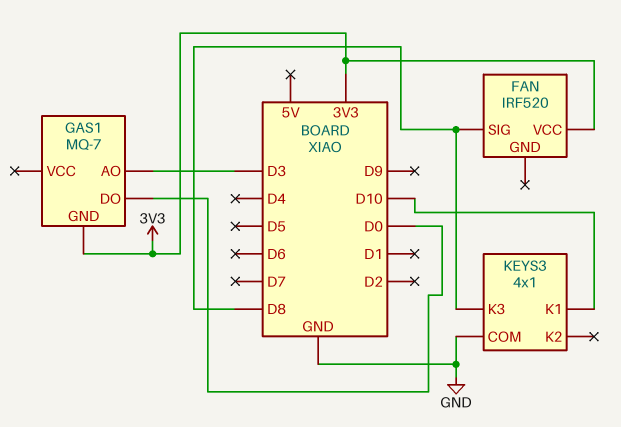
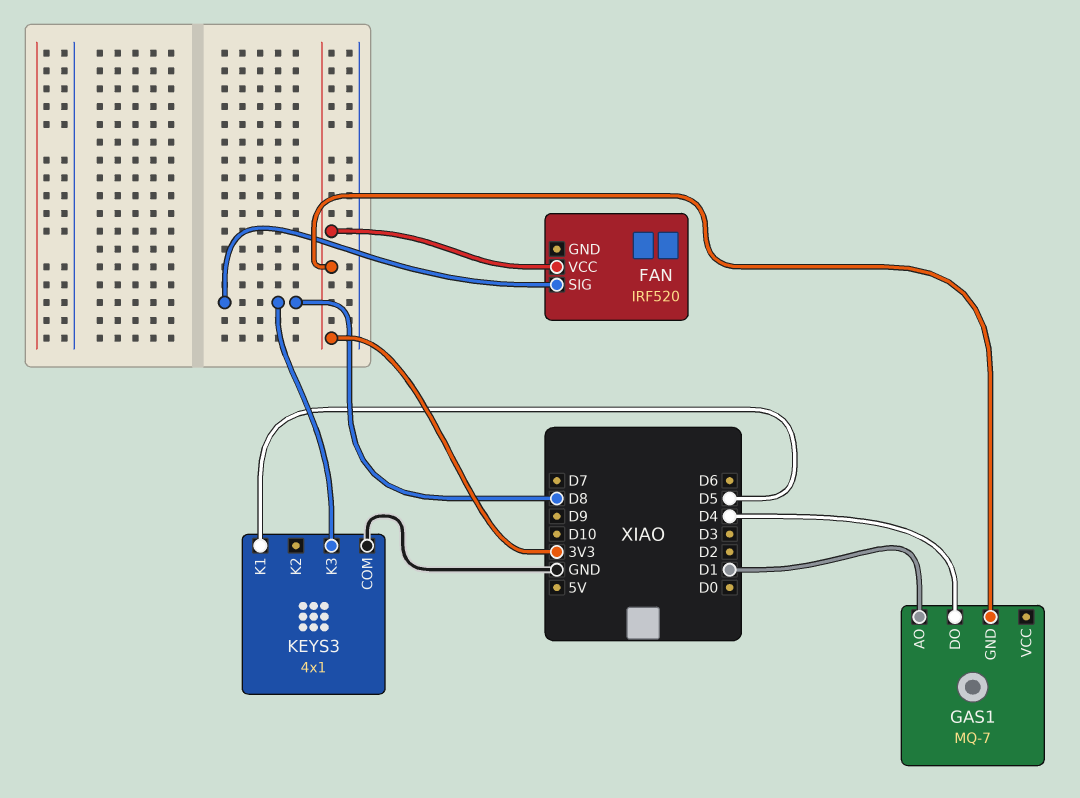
GAS1 pin AO: D3 -> D1
GAS1 pin DO: D0 -> D4
KEYS3 pin K1: D10 -> D5

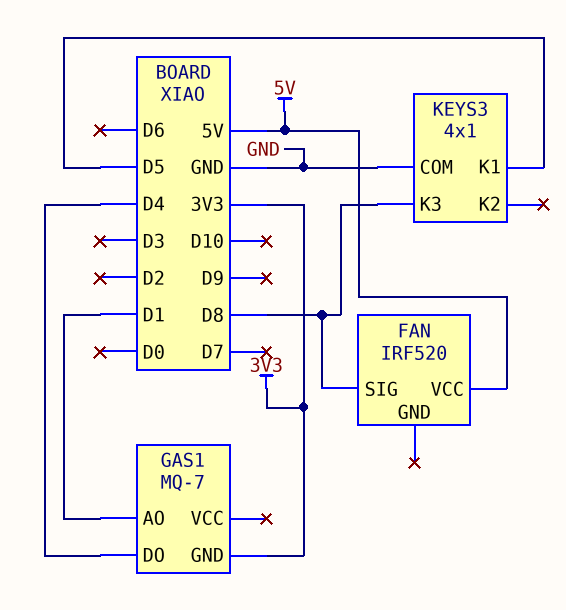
FAN pin VCC: 3V3 -> 5V

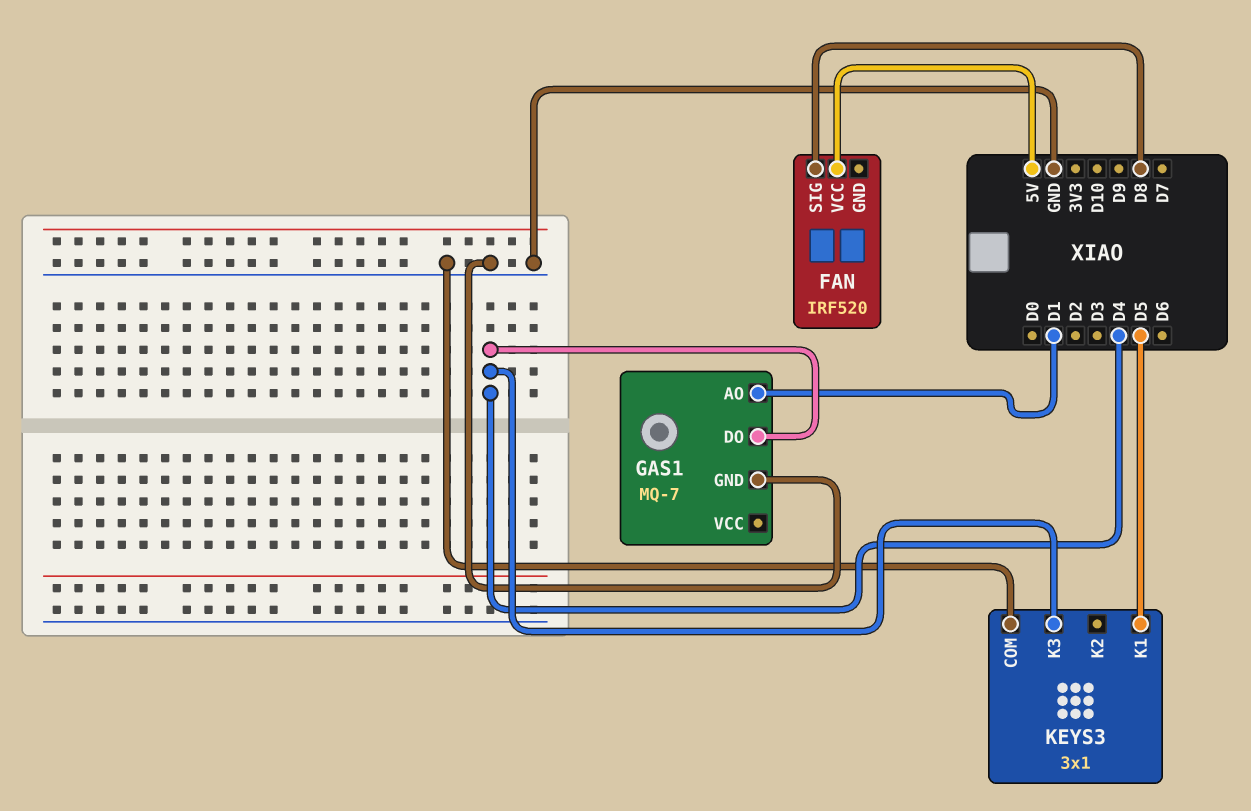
GAS1 pin GND: 3V3 -> GND
KEYS3: 4x1 -> 3x1
KEYS3 pin K3: D8 -> D4

